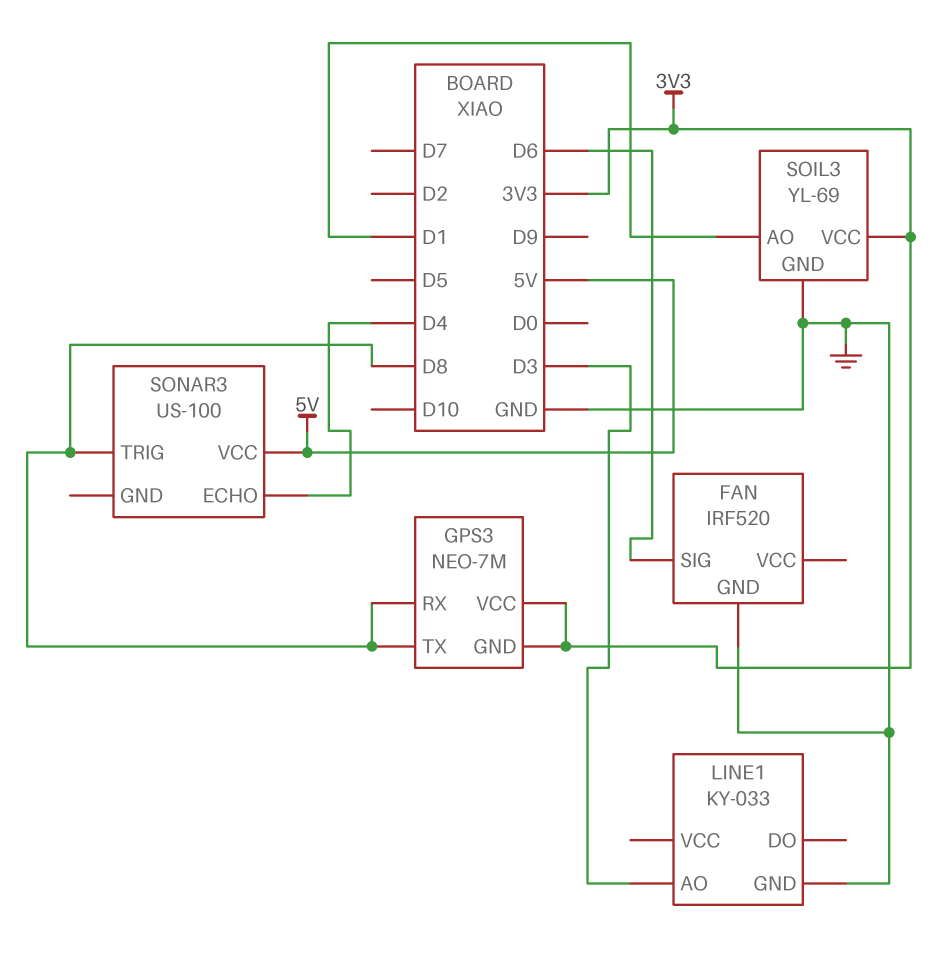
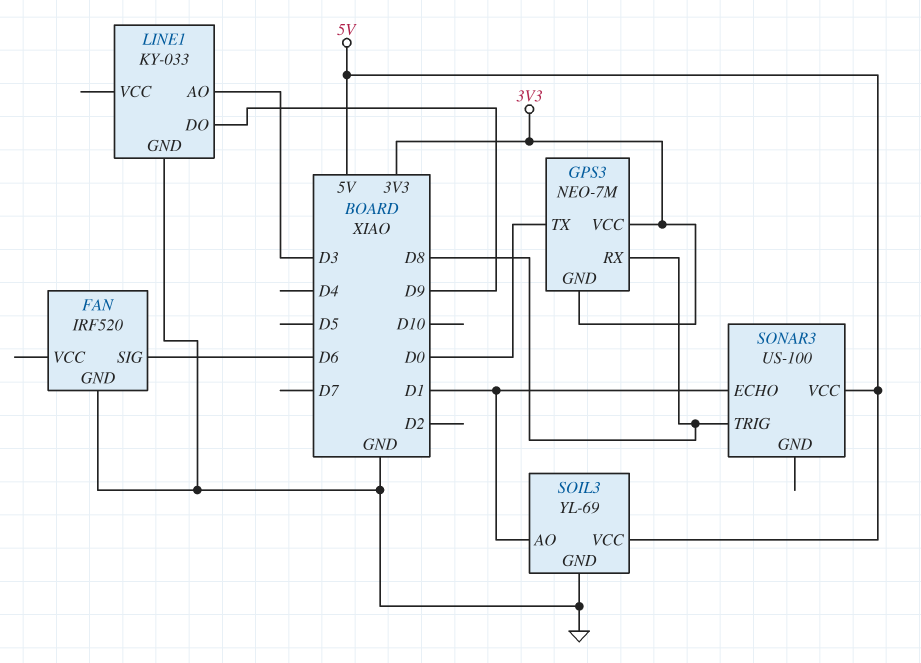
GPS3 pin TX: D8 -> D0
LINE1 pin DO: none -> D9
SOIL3 pin VCC: 3V3 -> 5V
SONAR3 pin ECHO: D4 -> D1

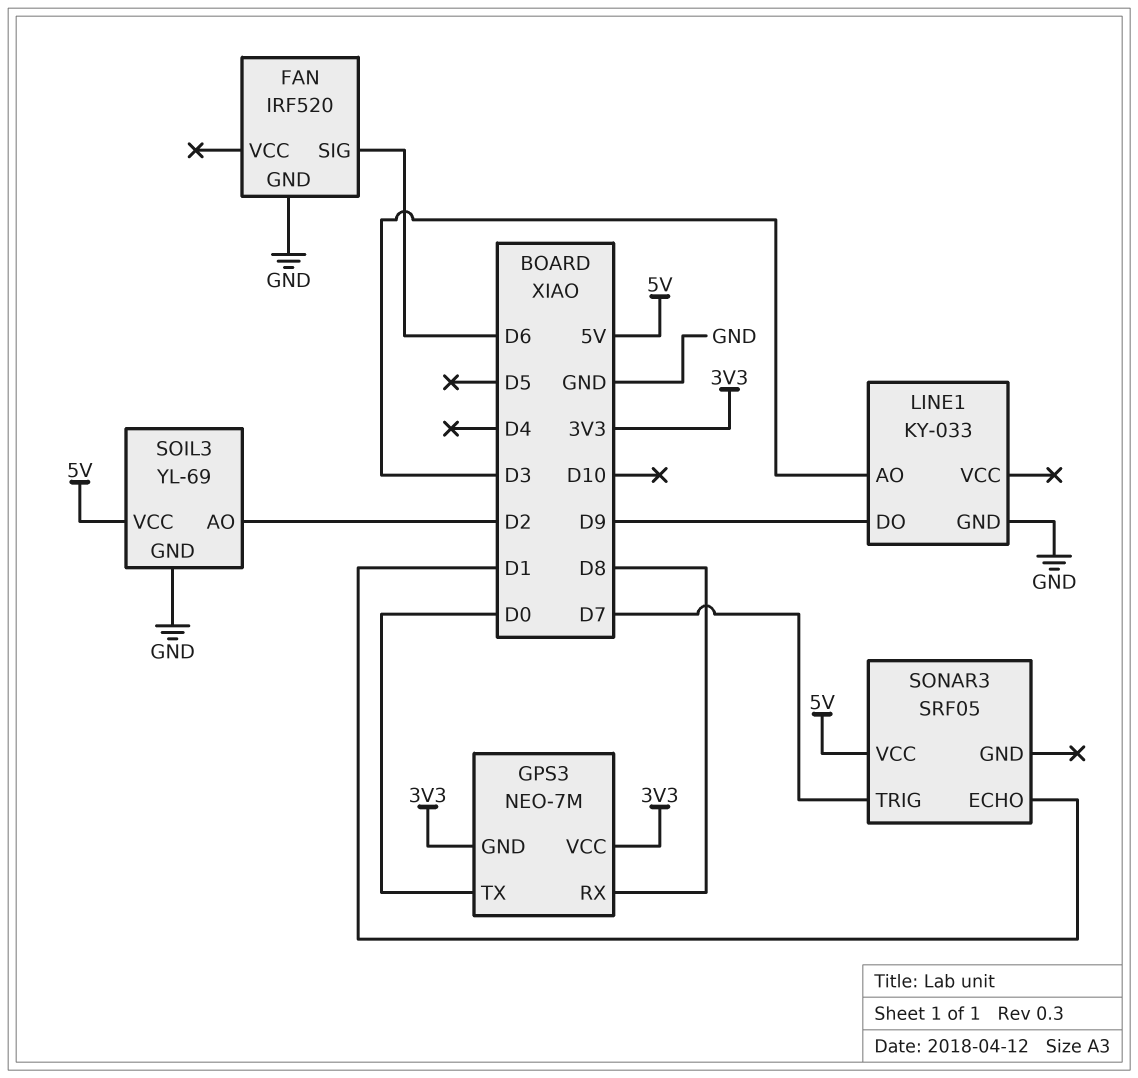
SOIL3 pin AO: D1 -> D2
SONAR3: US-100 -> SRF05
SONAR3 pin TRIG: D8 -> D7

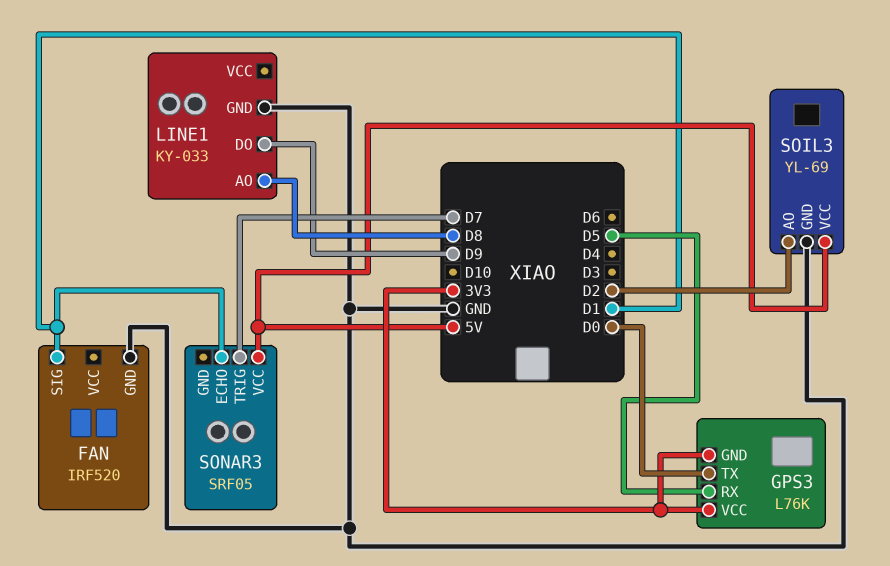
FAN pin SIG: D6 -> D1
GPS3: NEO-7M -> L76K
GPS3 pin RX: D8 -> D5
LINE1 pin AO: D3 -> D8

